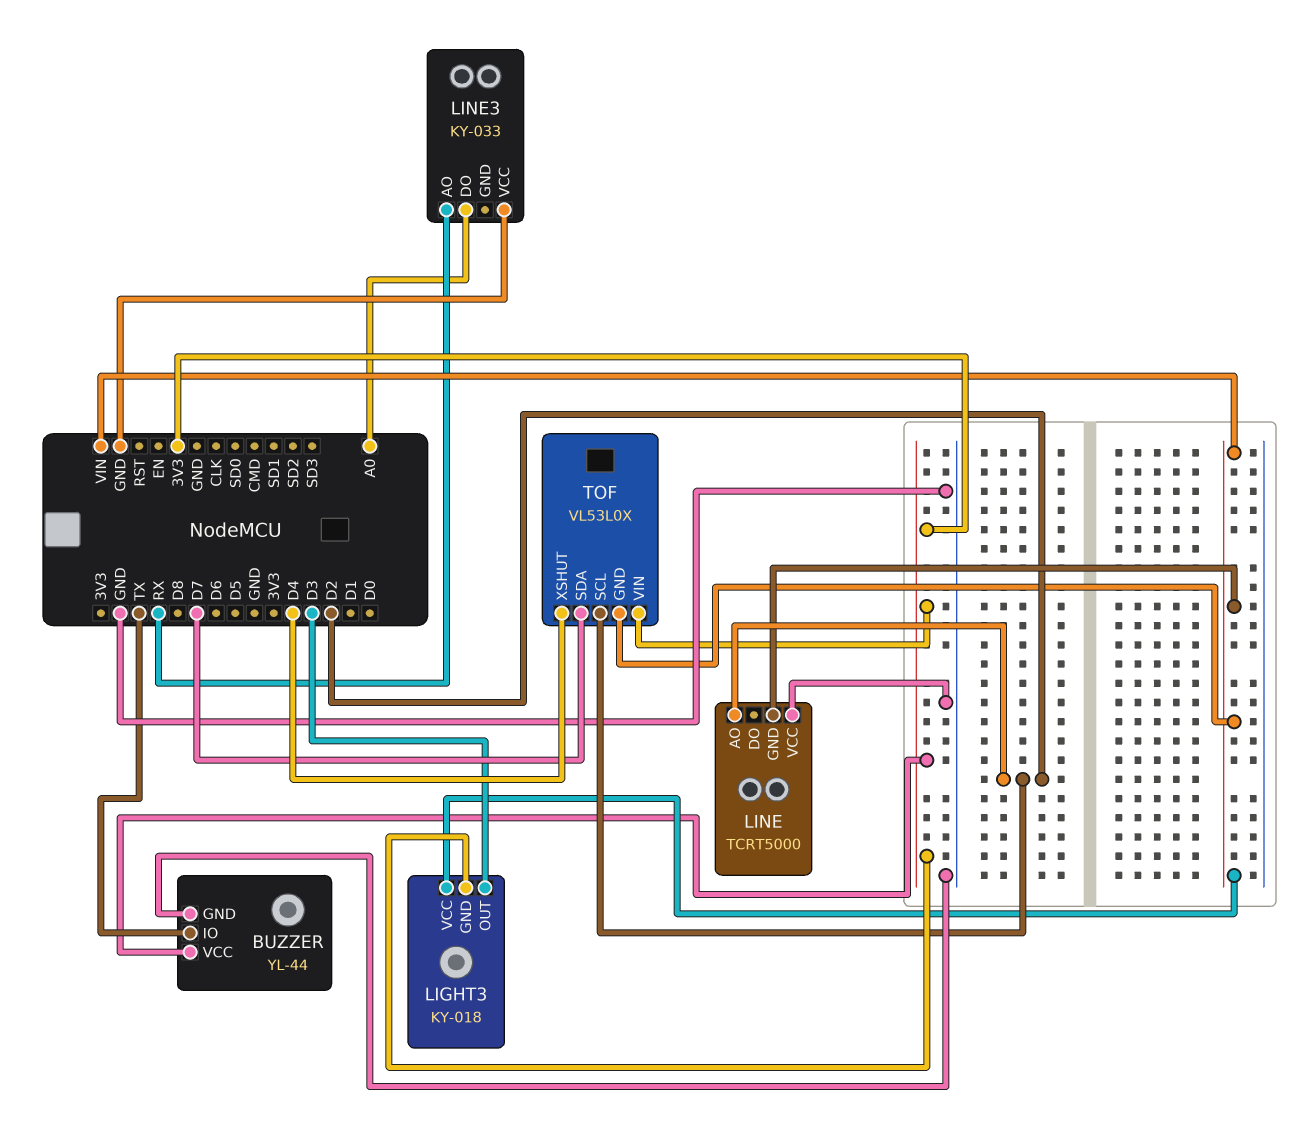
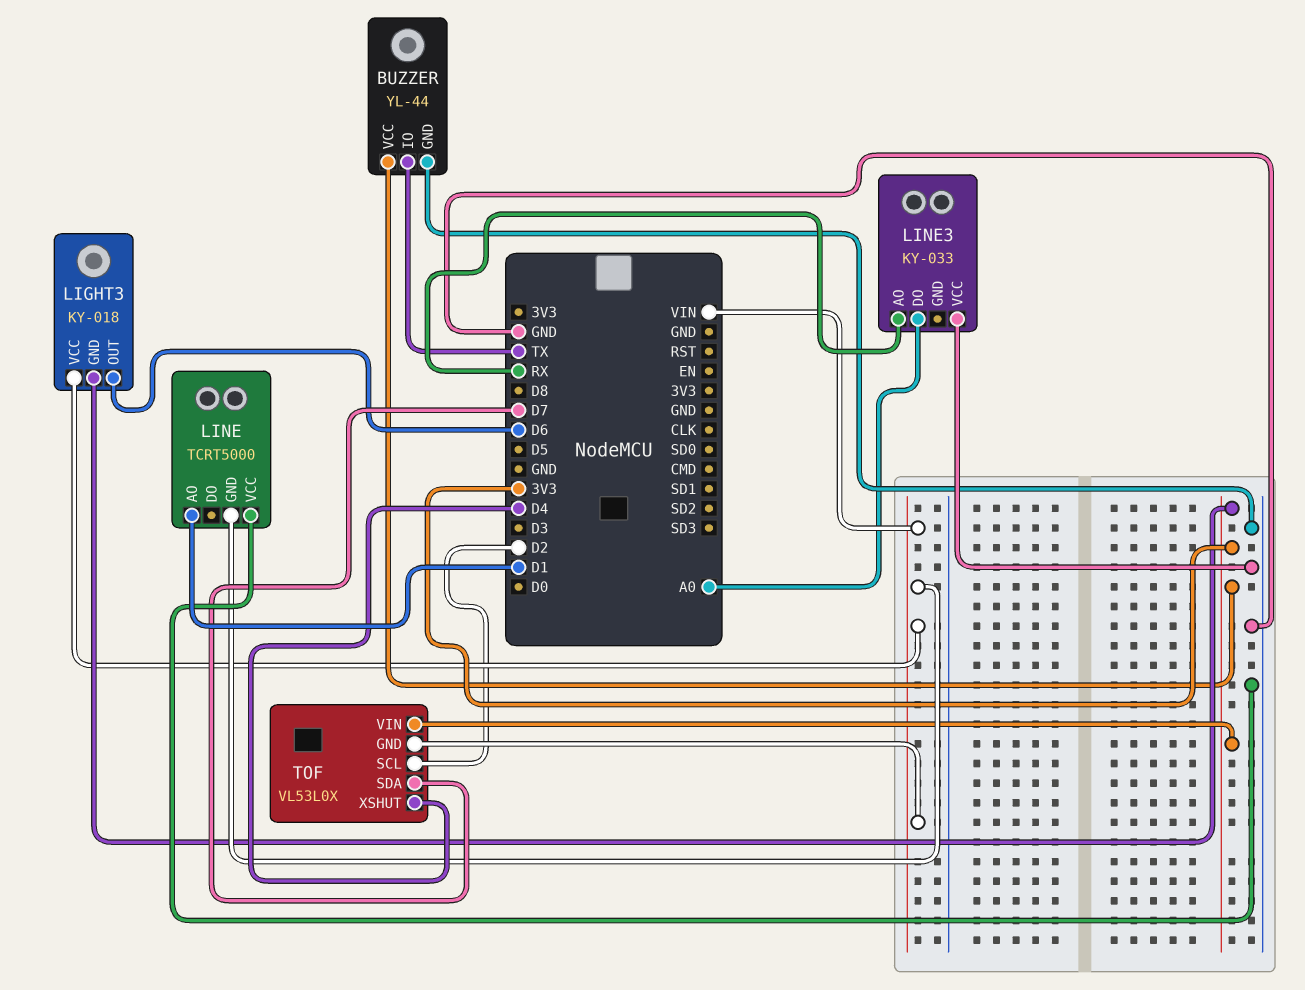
LIGHT3 pin OUT: D3 -> D6
LINE pin AO: D2 -> D1

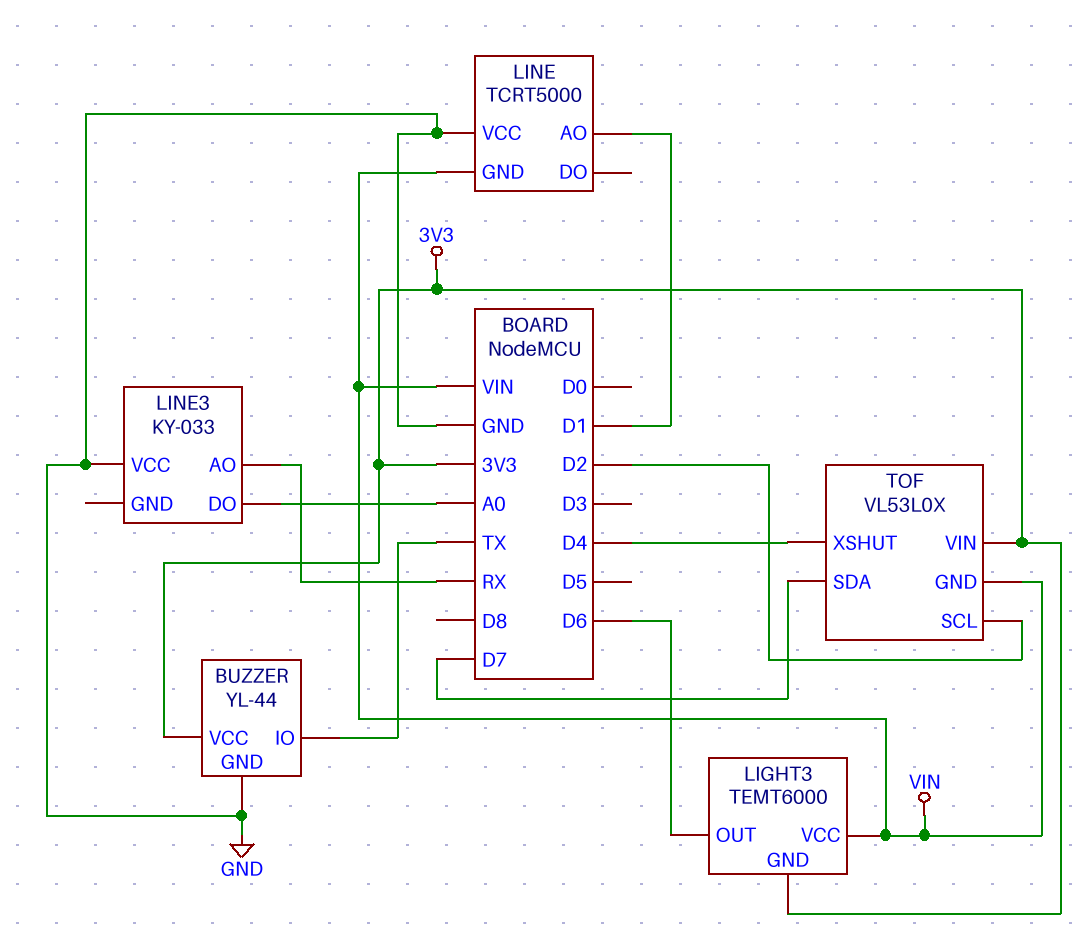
LIGHT3: KY-018 -> TEMT6000

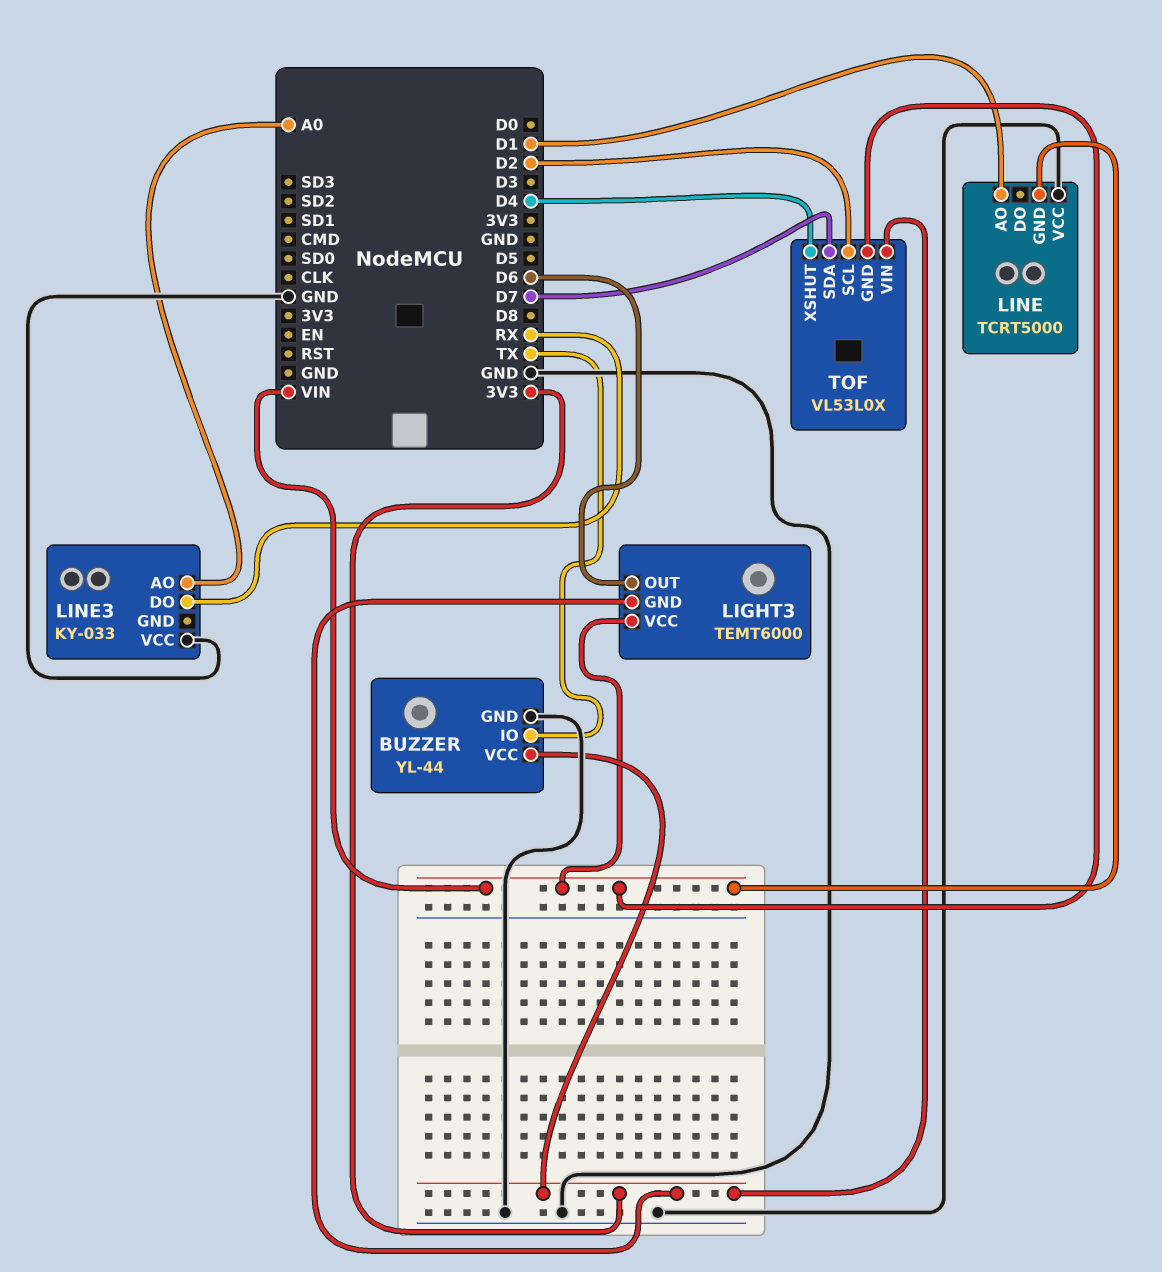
LINE3 pin AO: RX -> A0
LINE3 pin DO: A0 -> RX

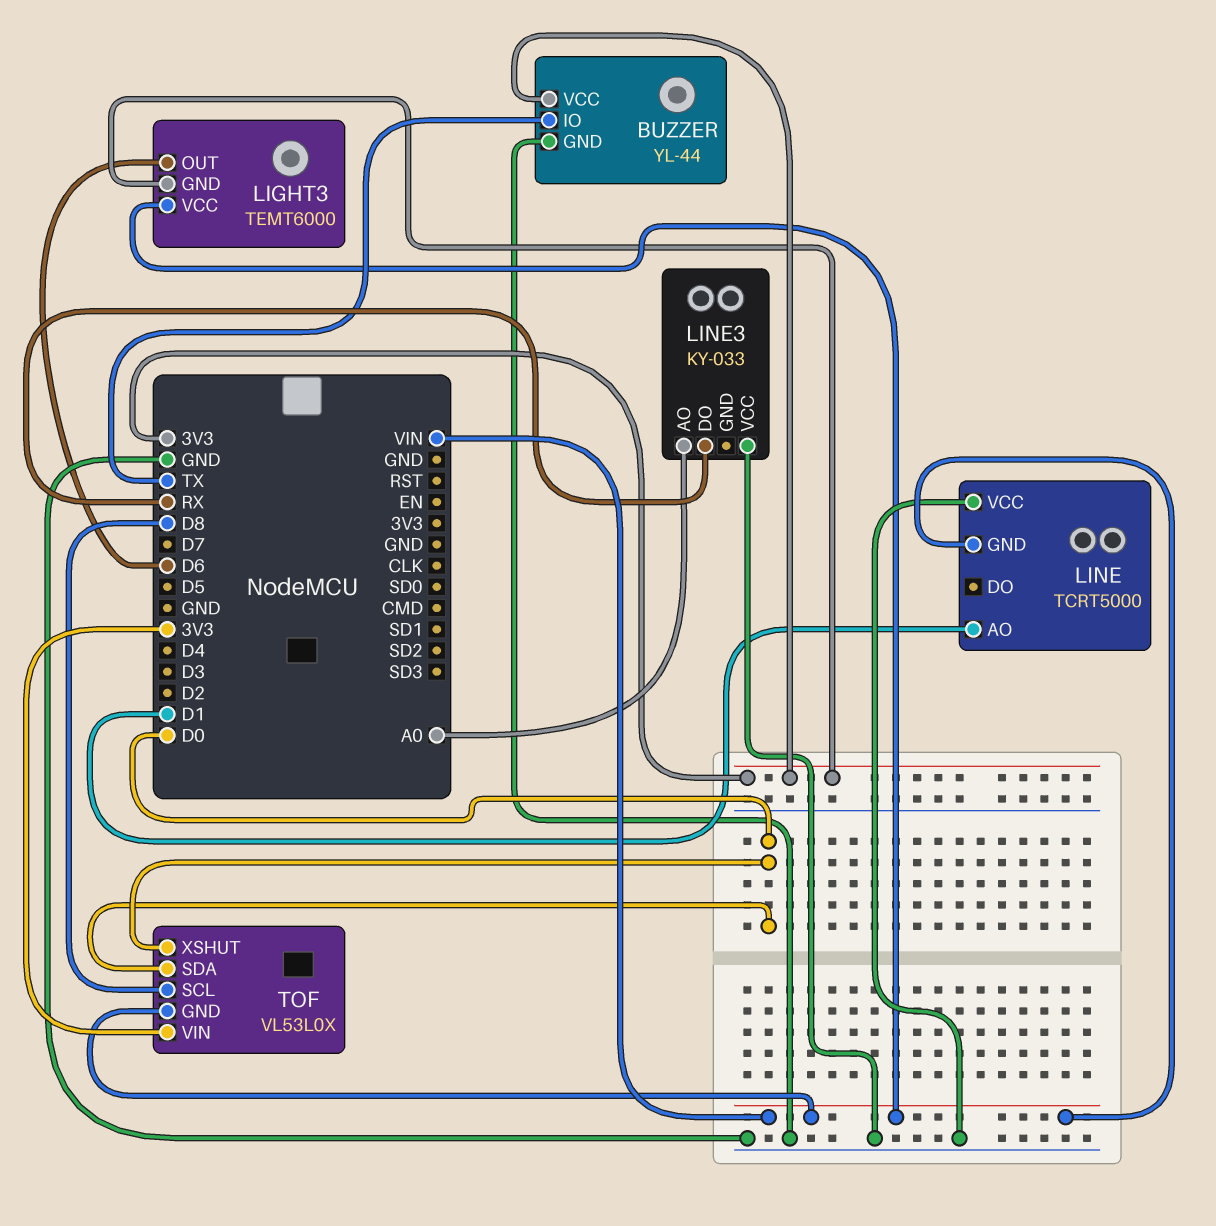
TOF pin SCL: D2 -> D8
TOF pin SDA: D7 -> D0
TOF pin XSHUT: D4 -> D0

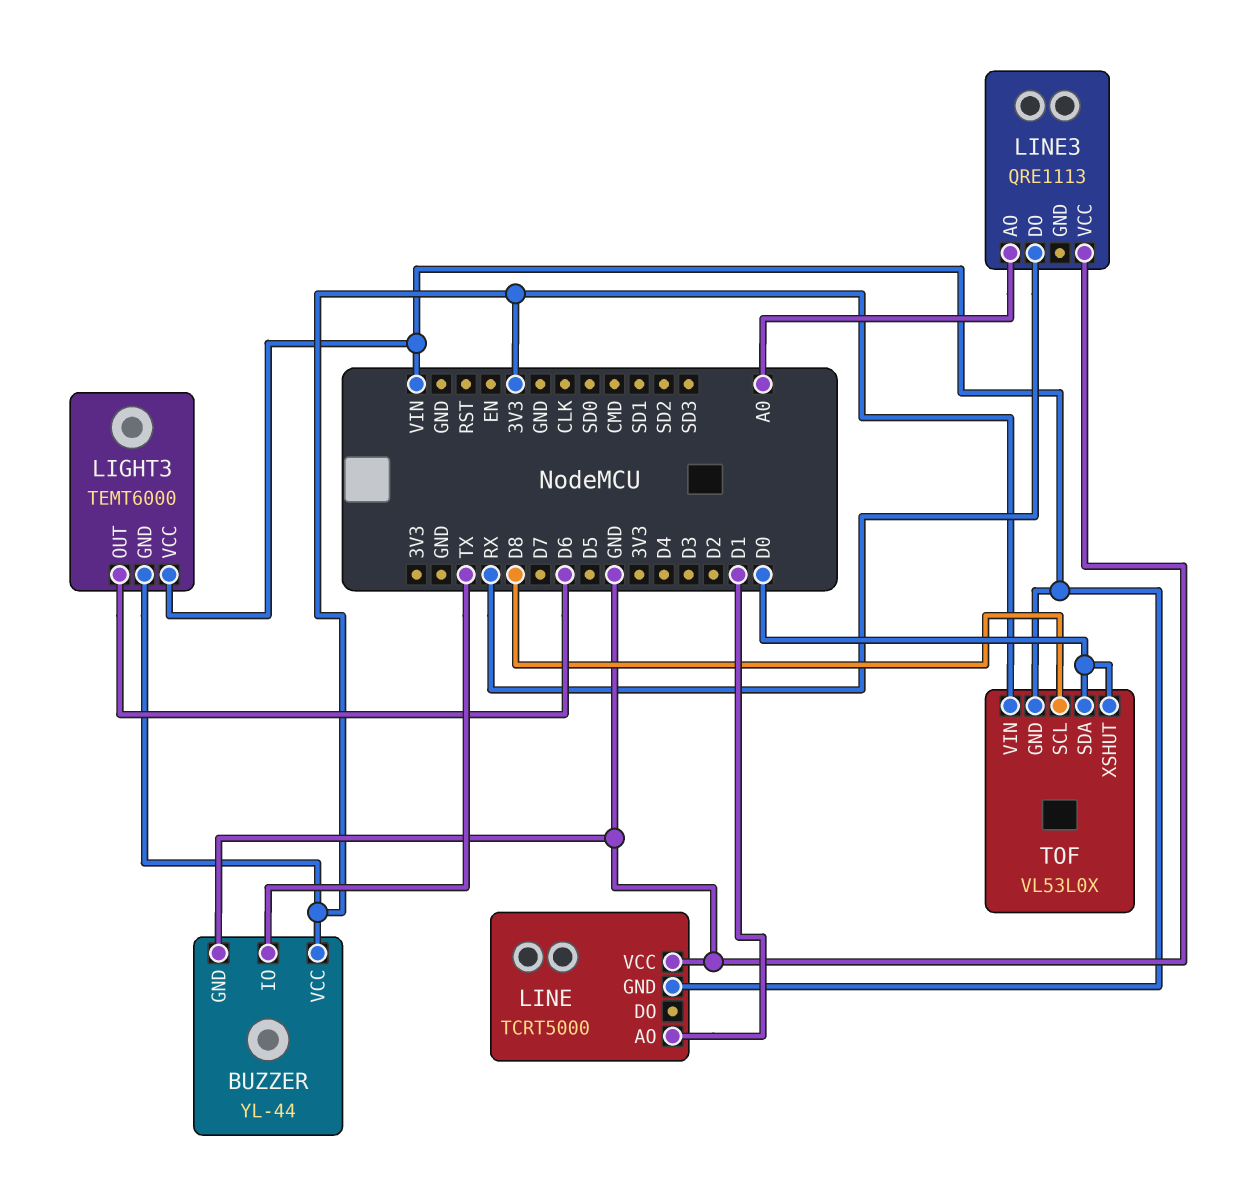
LINE3: KY-033 -> QRE1113

